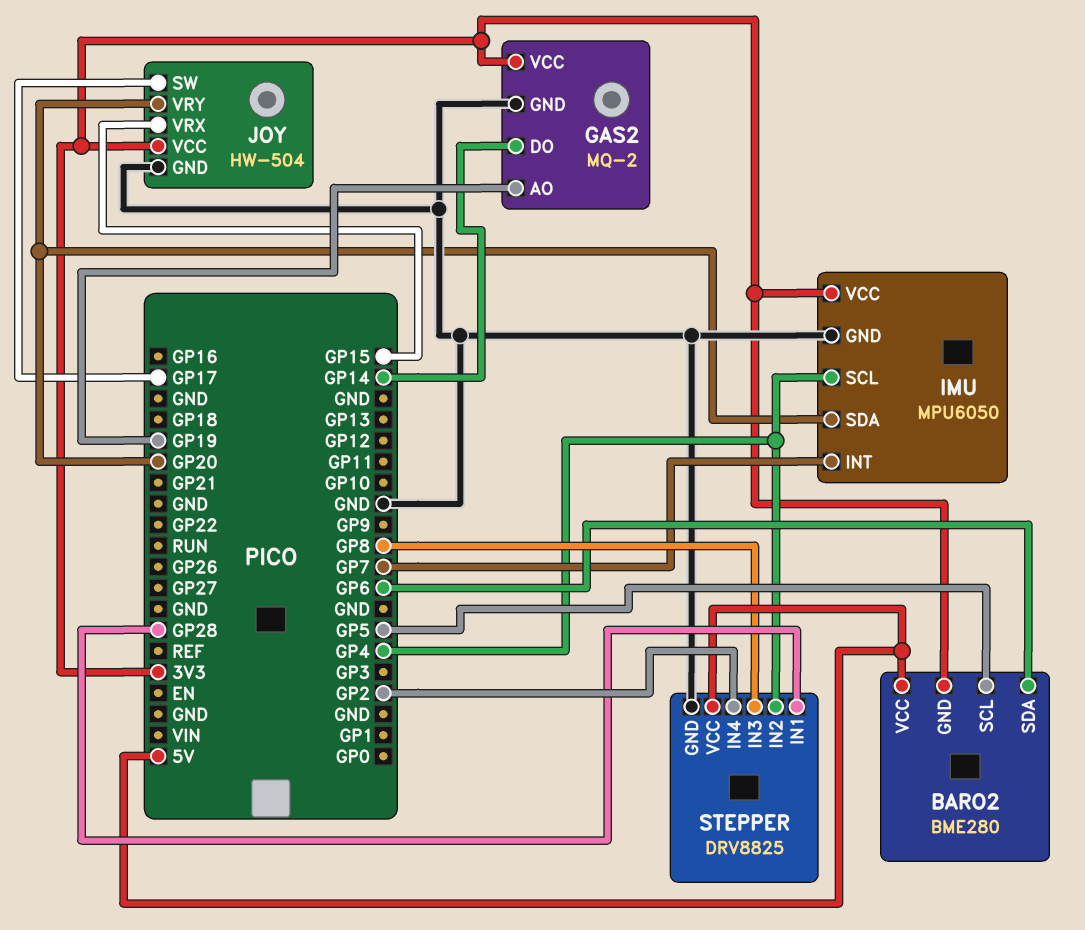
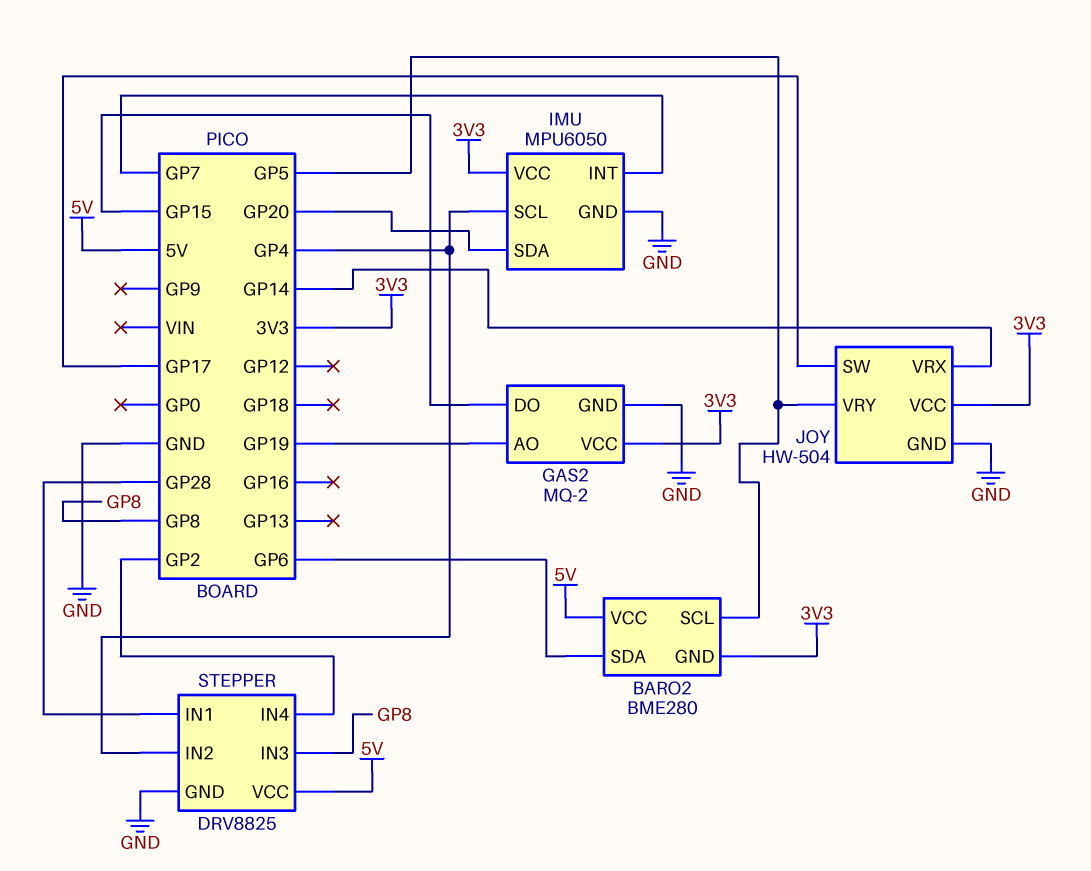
GAS2 pin DO: GP14 -> GP15
JOY pin VRX: GP15 -> GP14
JOY pin VRY: GP20 -> GP5

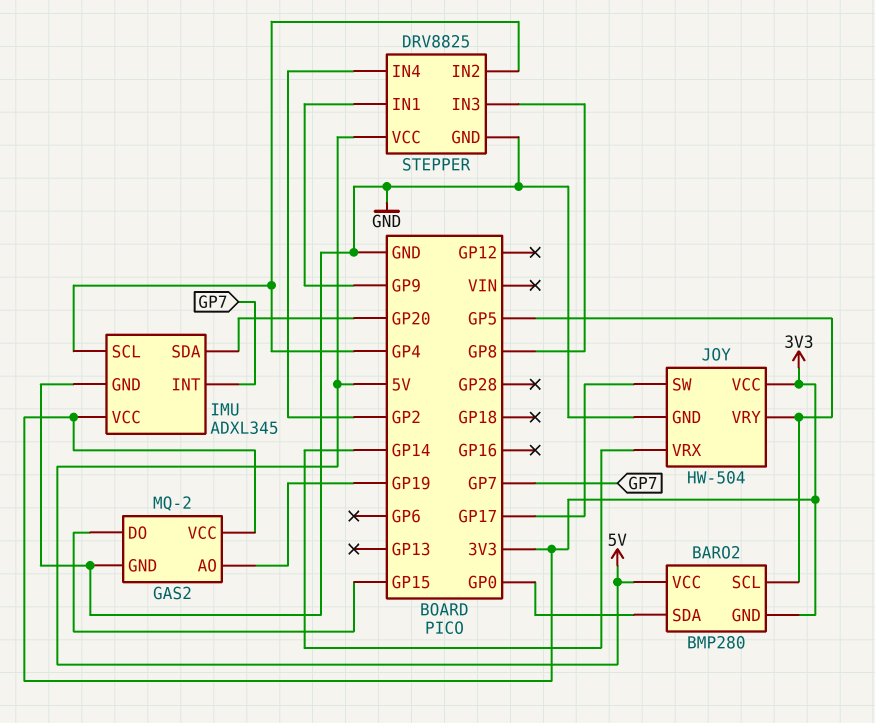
BARO2: BME280 -> BMP280
BARO2 pin SDA: GP6 -> GP0
IMU: MPU6050 -> ADXL345
STEPPER pin IN1: GP28 -> GP9

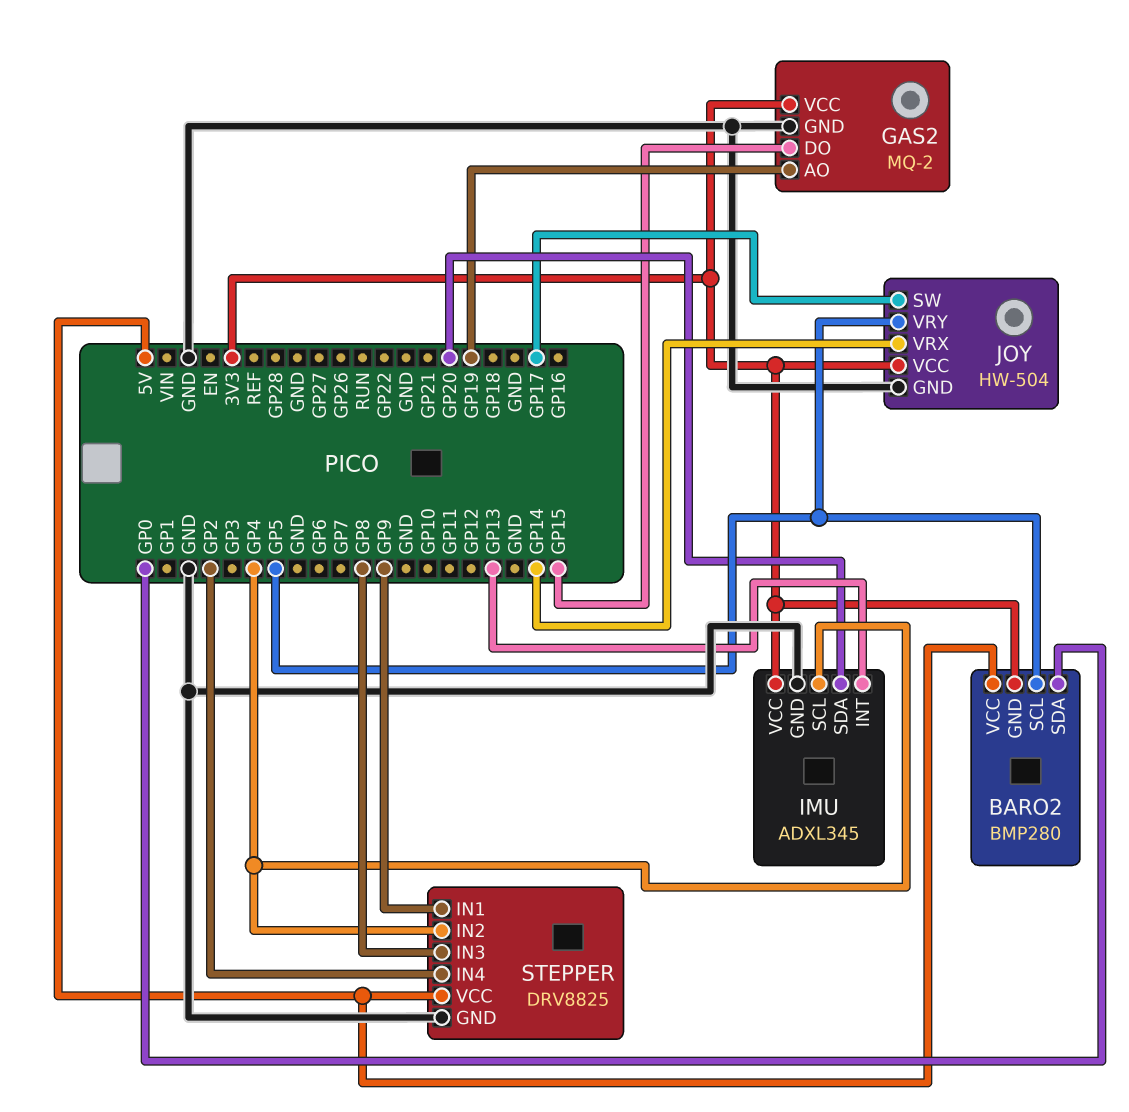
IMU pin INT: GP7 -> GP13

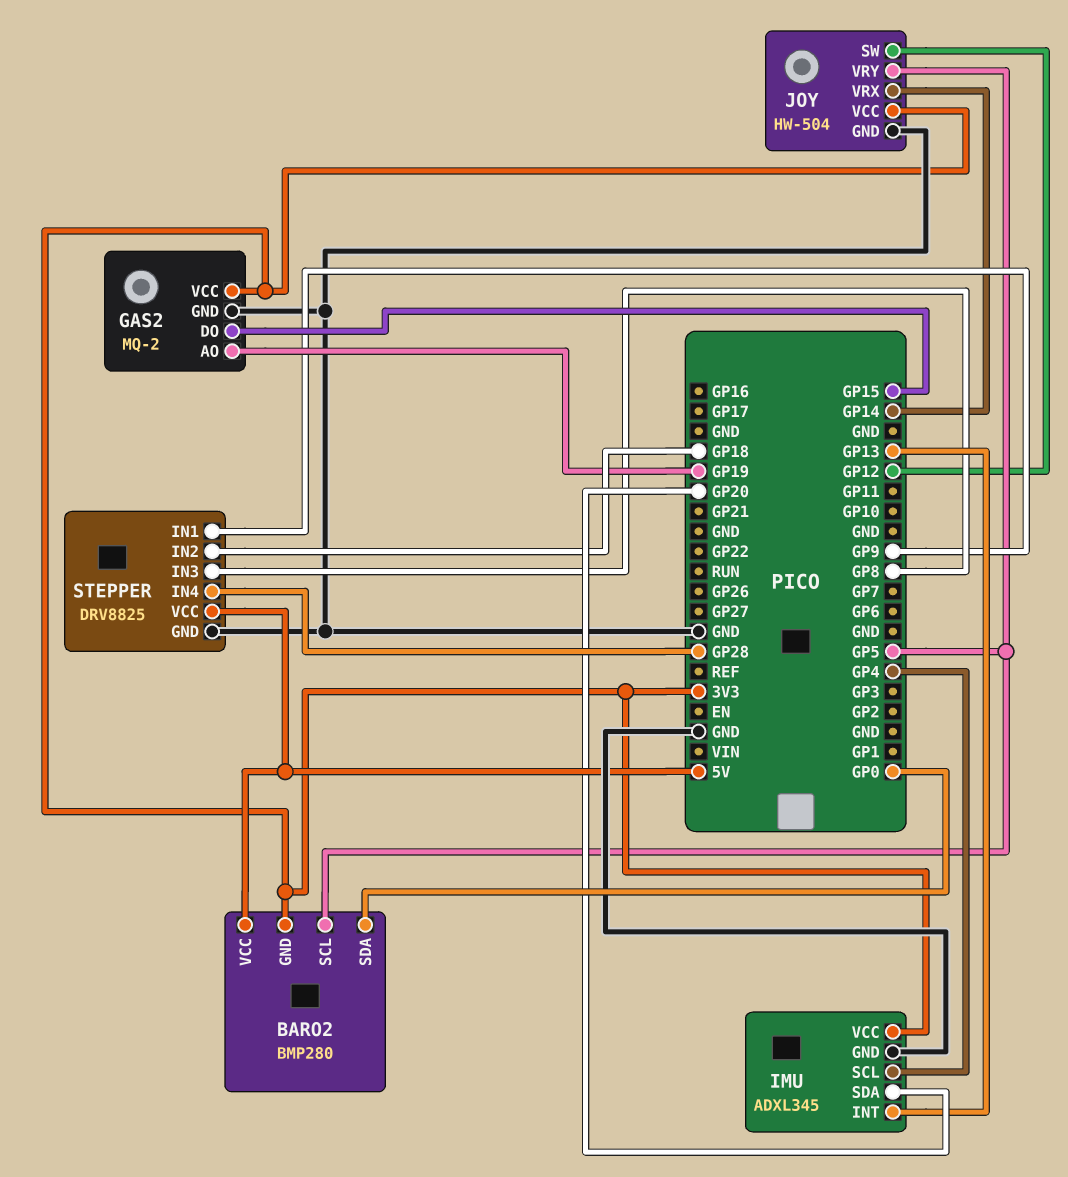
JOY pin SW: GP17 -> GP12
STEPPER pin IN2: GP4 -> GP18
STEPPER pin IN4: GP2 -> GP28

